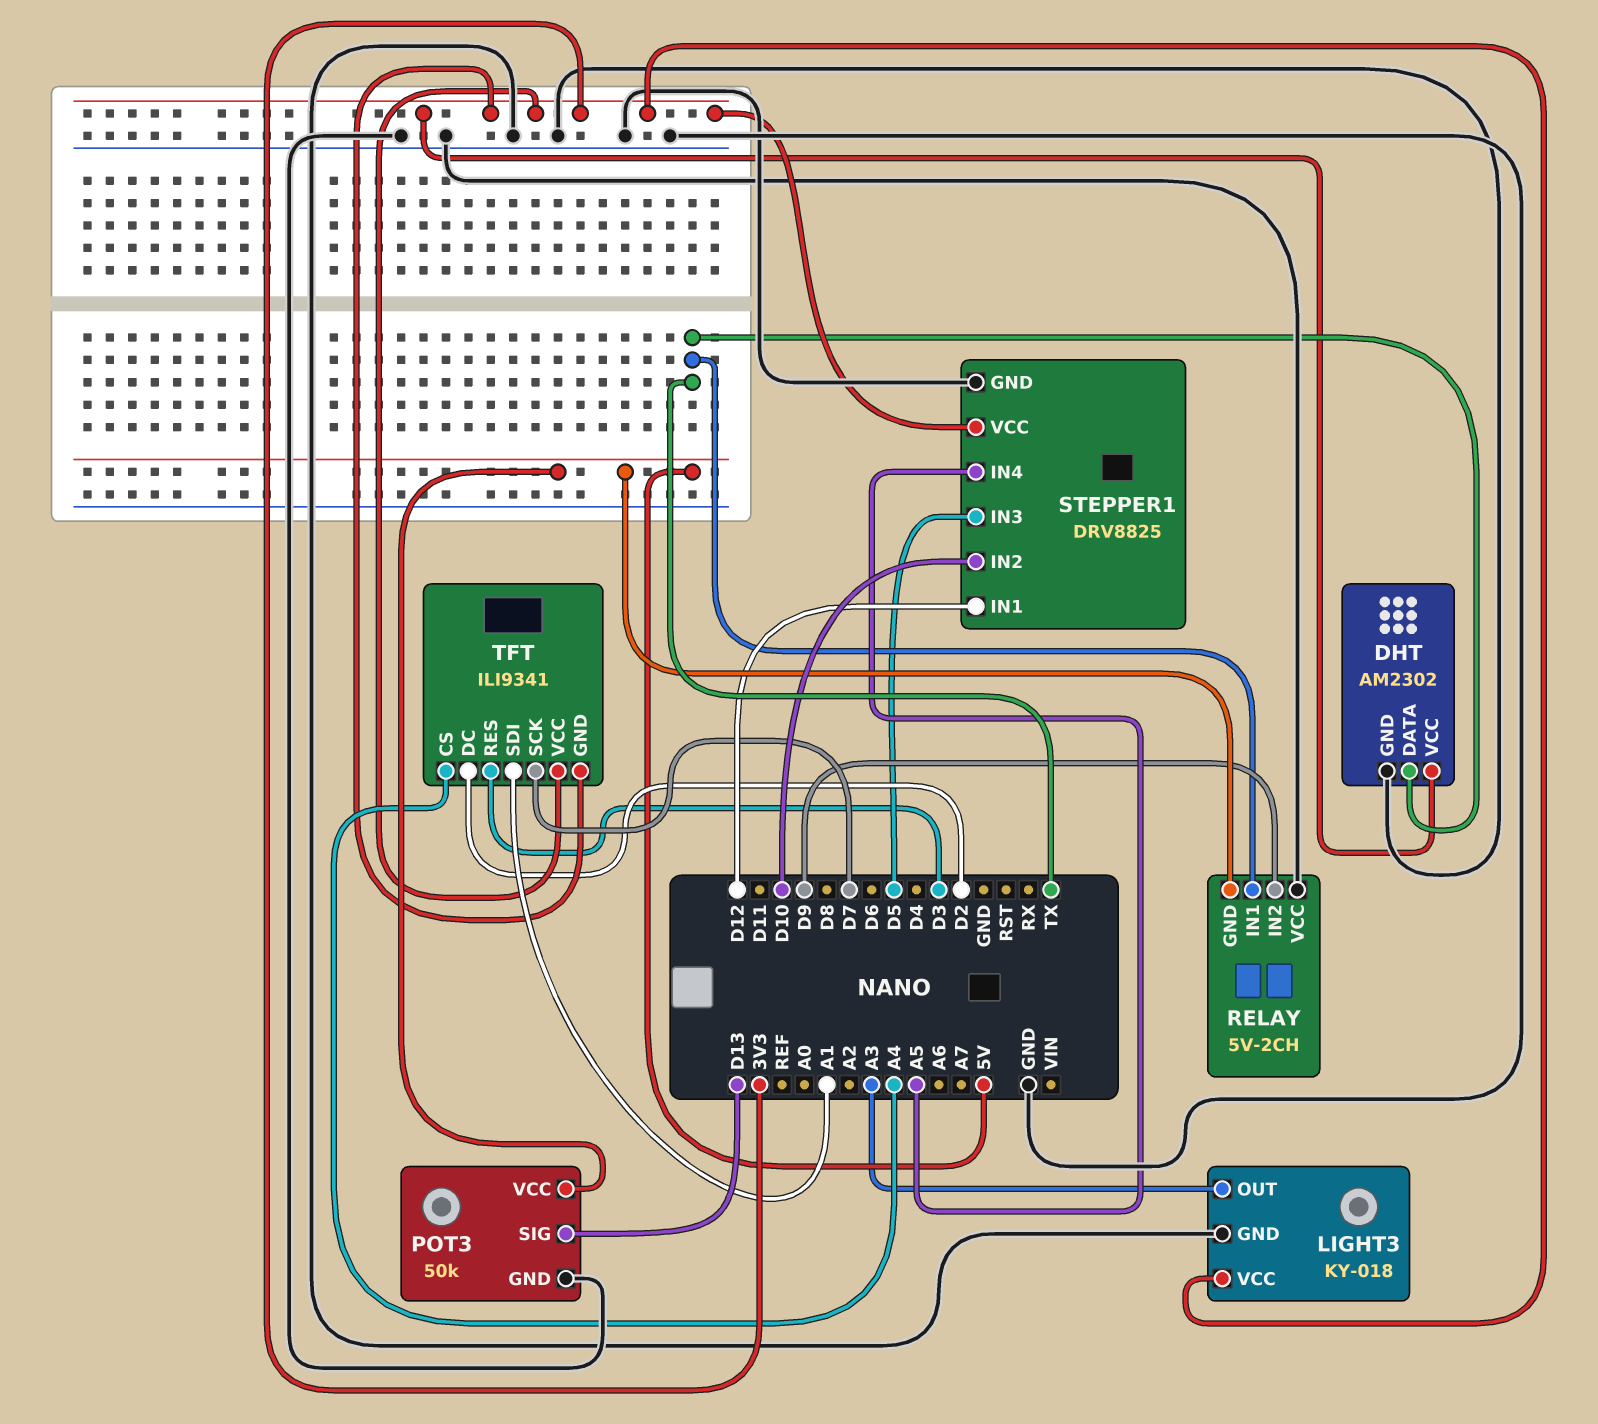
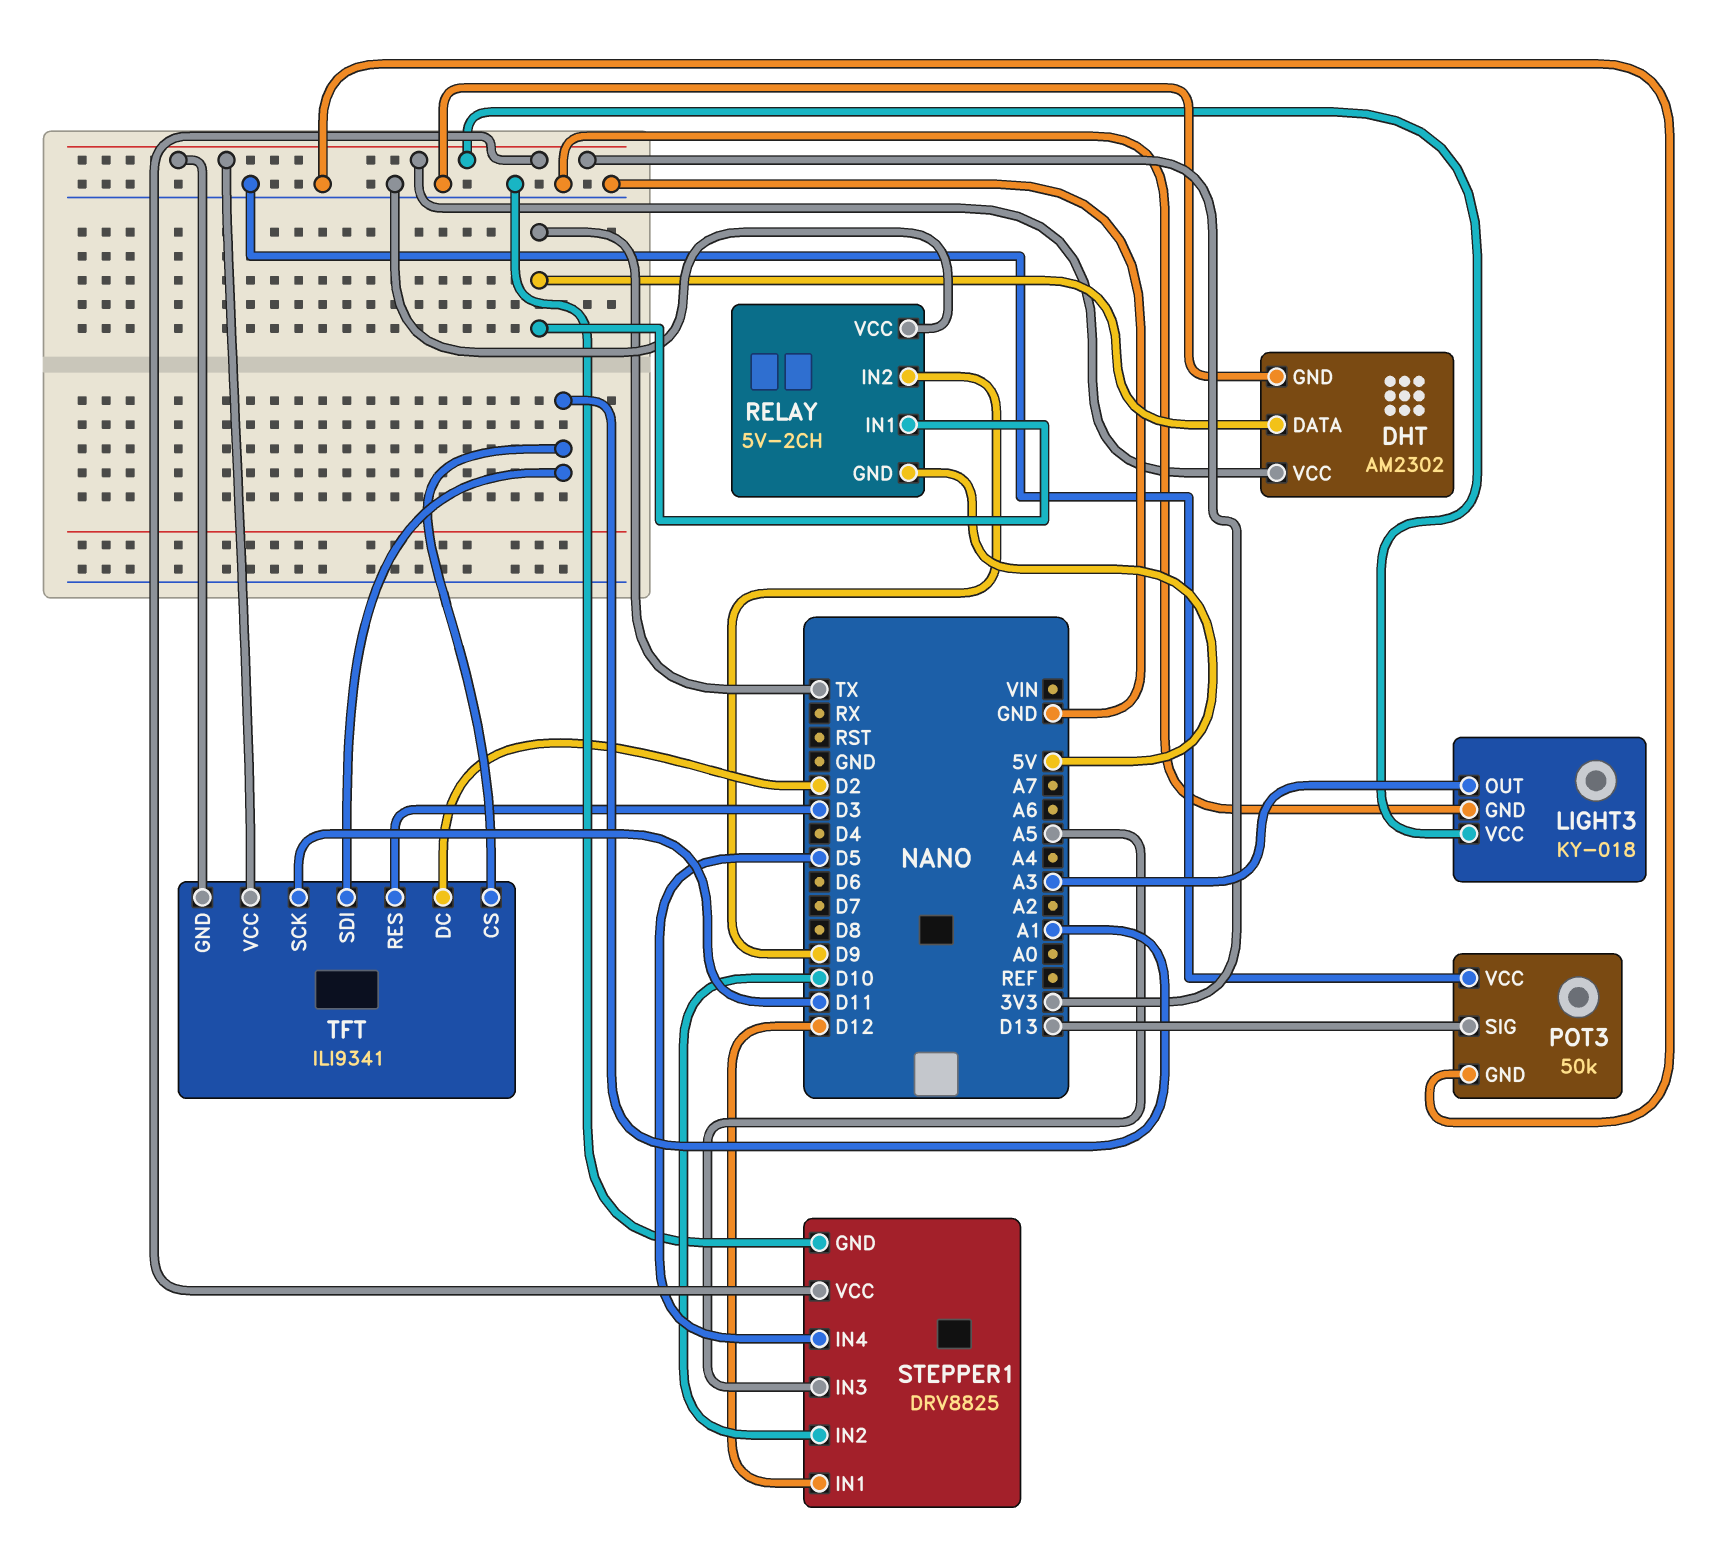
POT3 pin VCC: 5V -> GND
STEPPER1 pin IN3: D5 -> A5
STEPPER1 pin IN4: A5 -> D5
TFT pin CS: A4 -> A1
TFT pin SCK: D7 -> D11

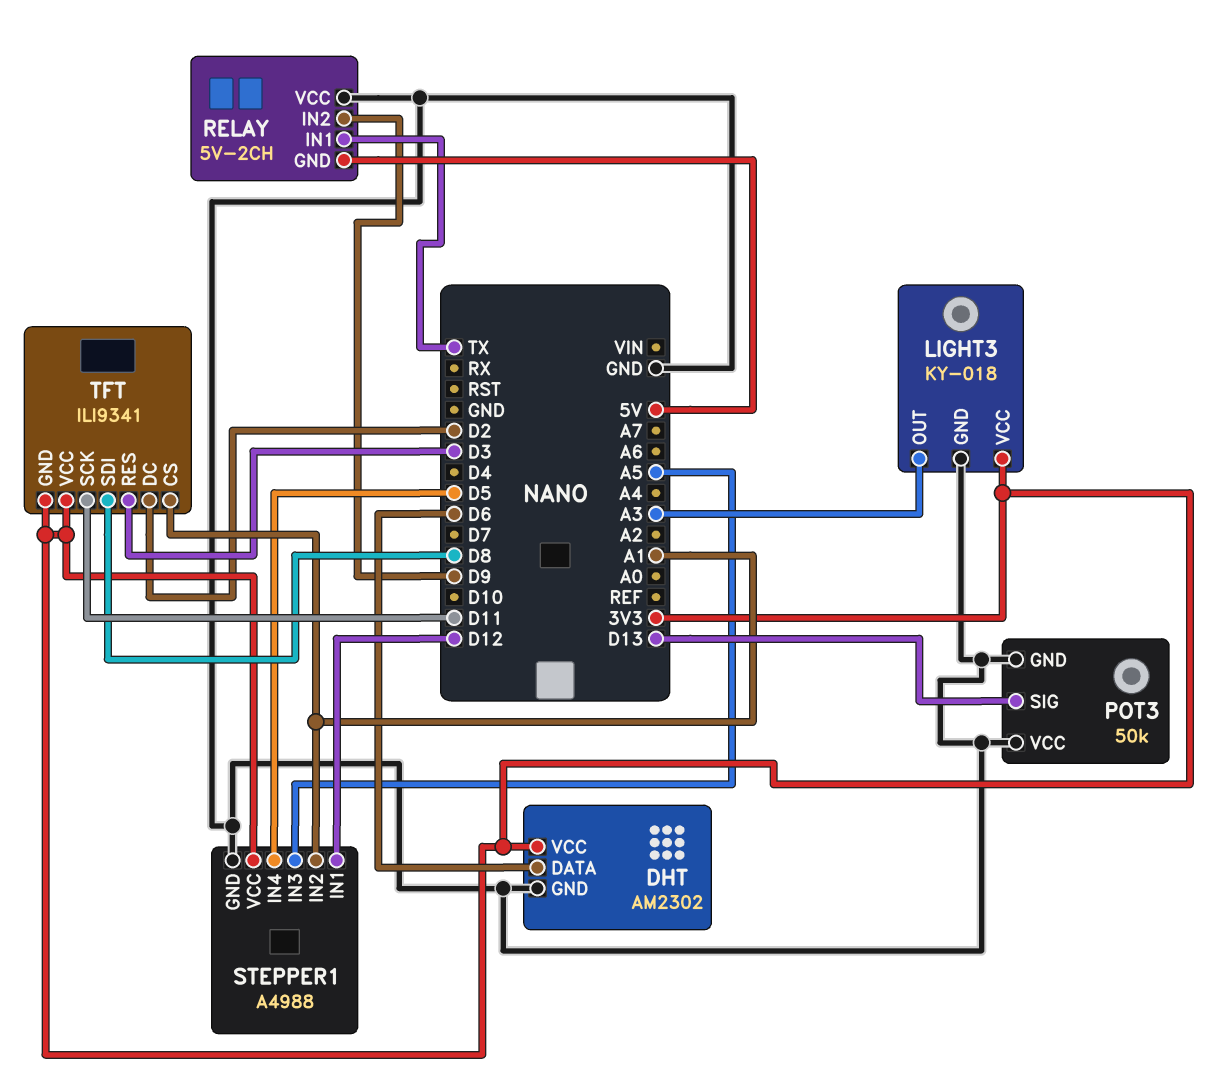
DHT pin DATA: TX -> D6
STEPPER1: DRV8825 -> A4988
STEPPER1 pin IN2: D10 -> A1
TFT pin SDI: A1 -> D8

